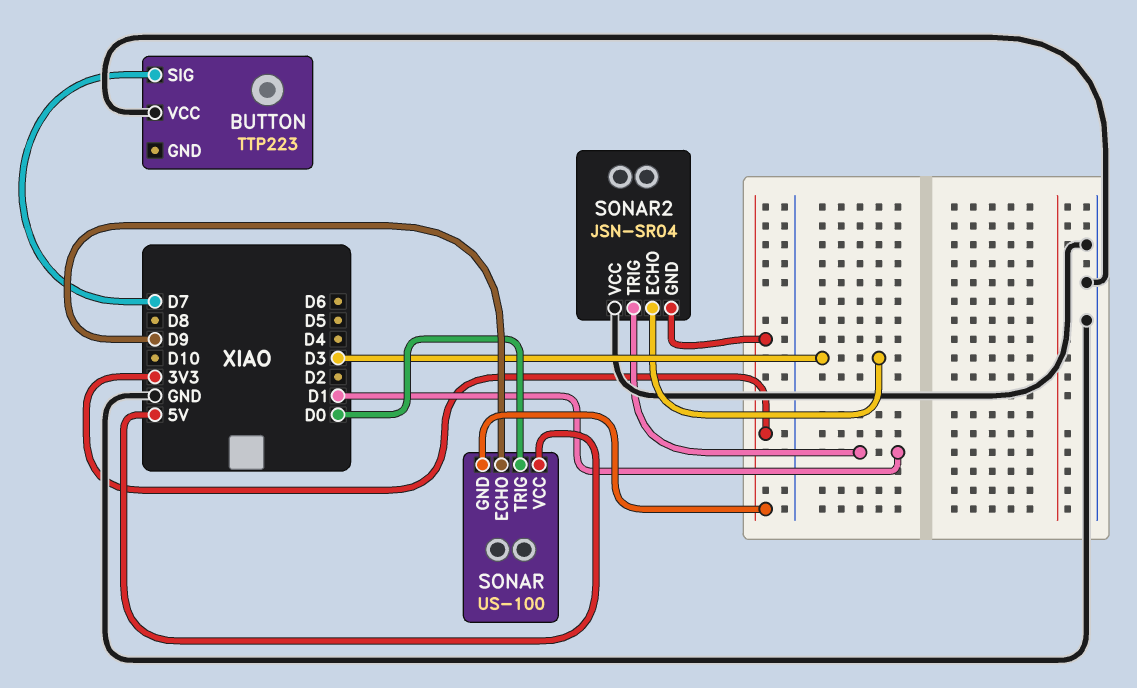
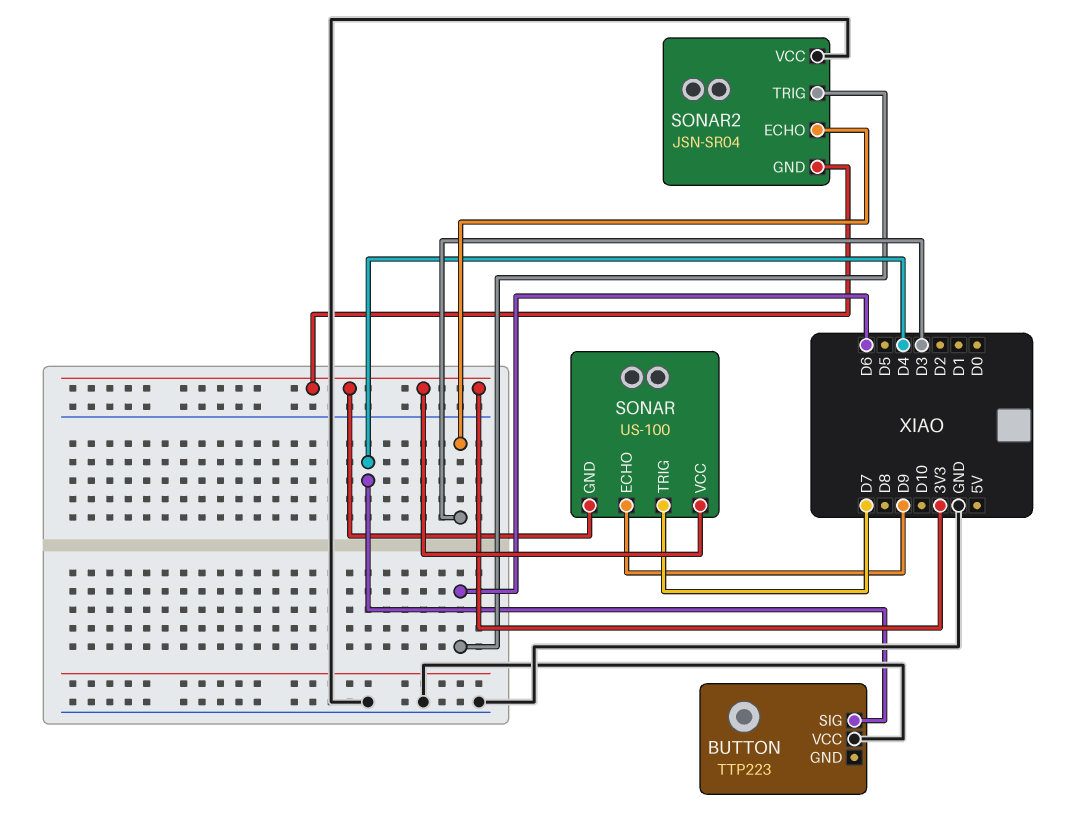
BUTTON pin SIG: D7 -> D4
SONAR pin TRIG: D0 -> D7
SONAR pin VCC: 5V -> 3V3
SONAR2 pin TRIG: D1 -> D6

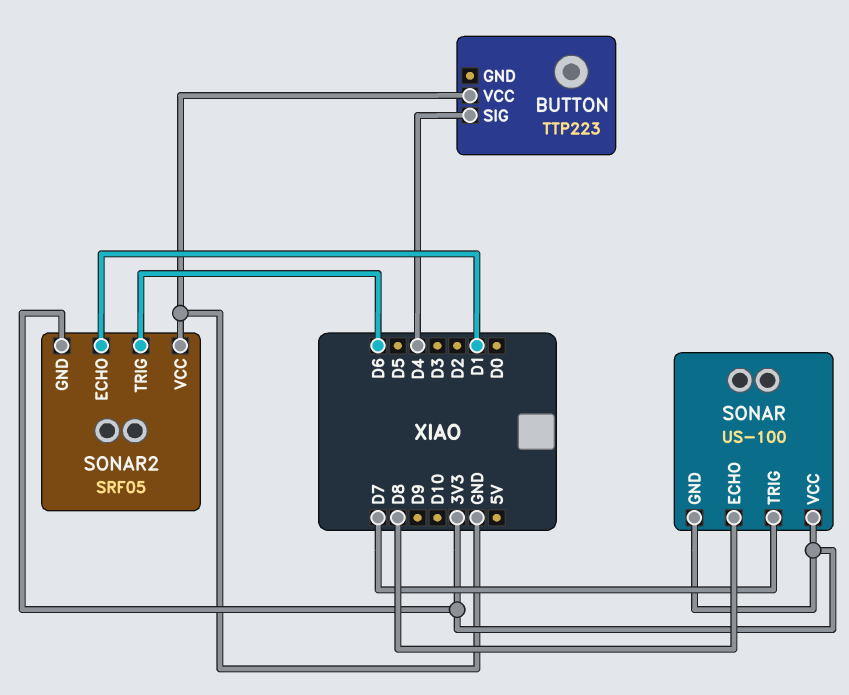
SONAR pin ECHO: D9 -> D8
SONAR2: JSN-SR04 -> SRF05
SONAR2 pin ECHO: D3 -> D1

